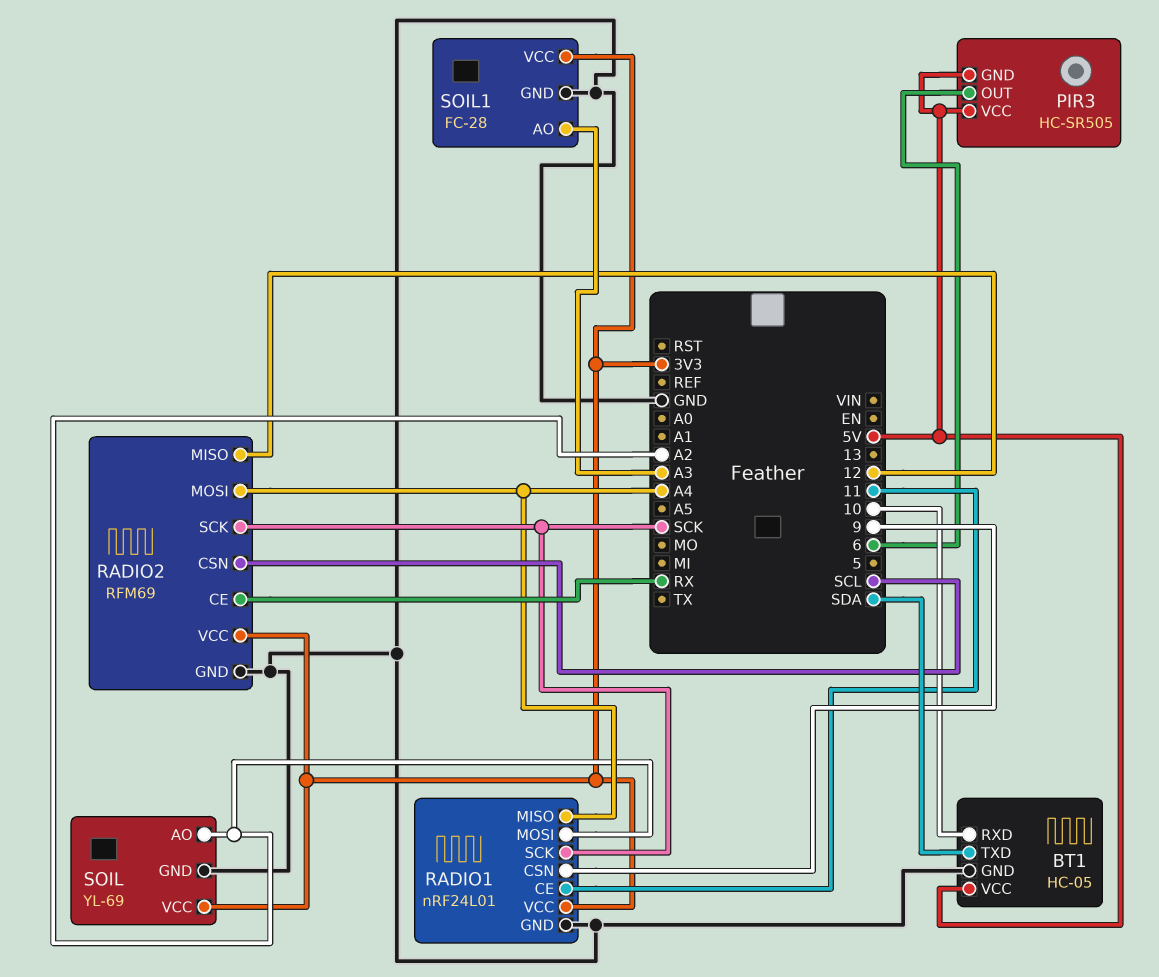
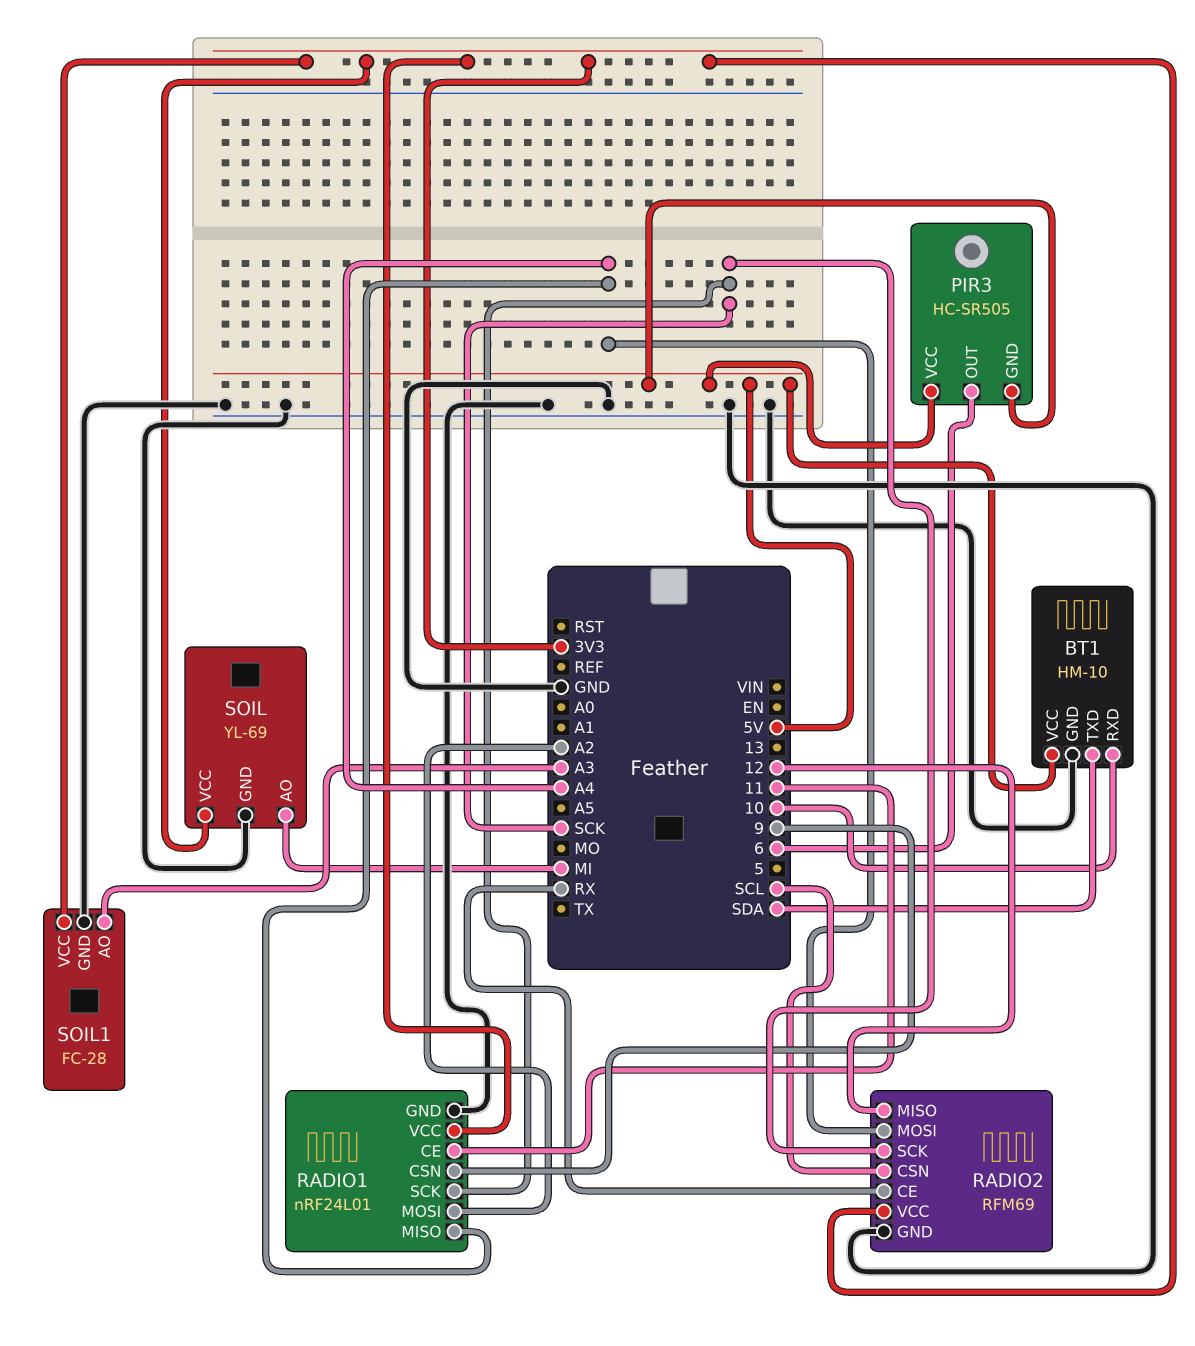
BT1: HC-05 -> HM-10
SOIL pin AO: A2 -> MI

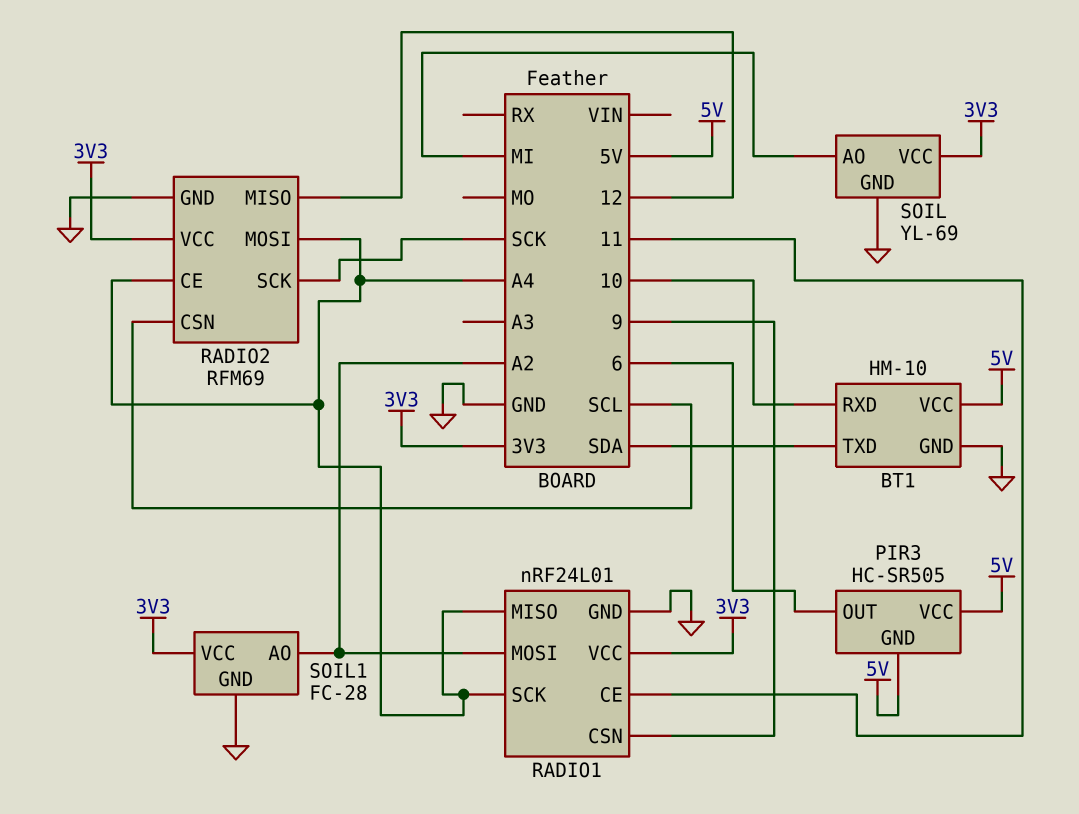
RADIO1 pin SCK: SCK -> A4
RADIO2 pin CE: RX -> A4
SOIL1 pin AO: A3 -> A2

